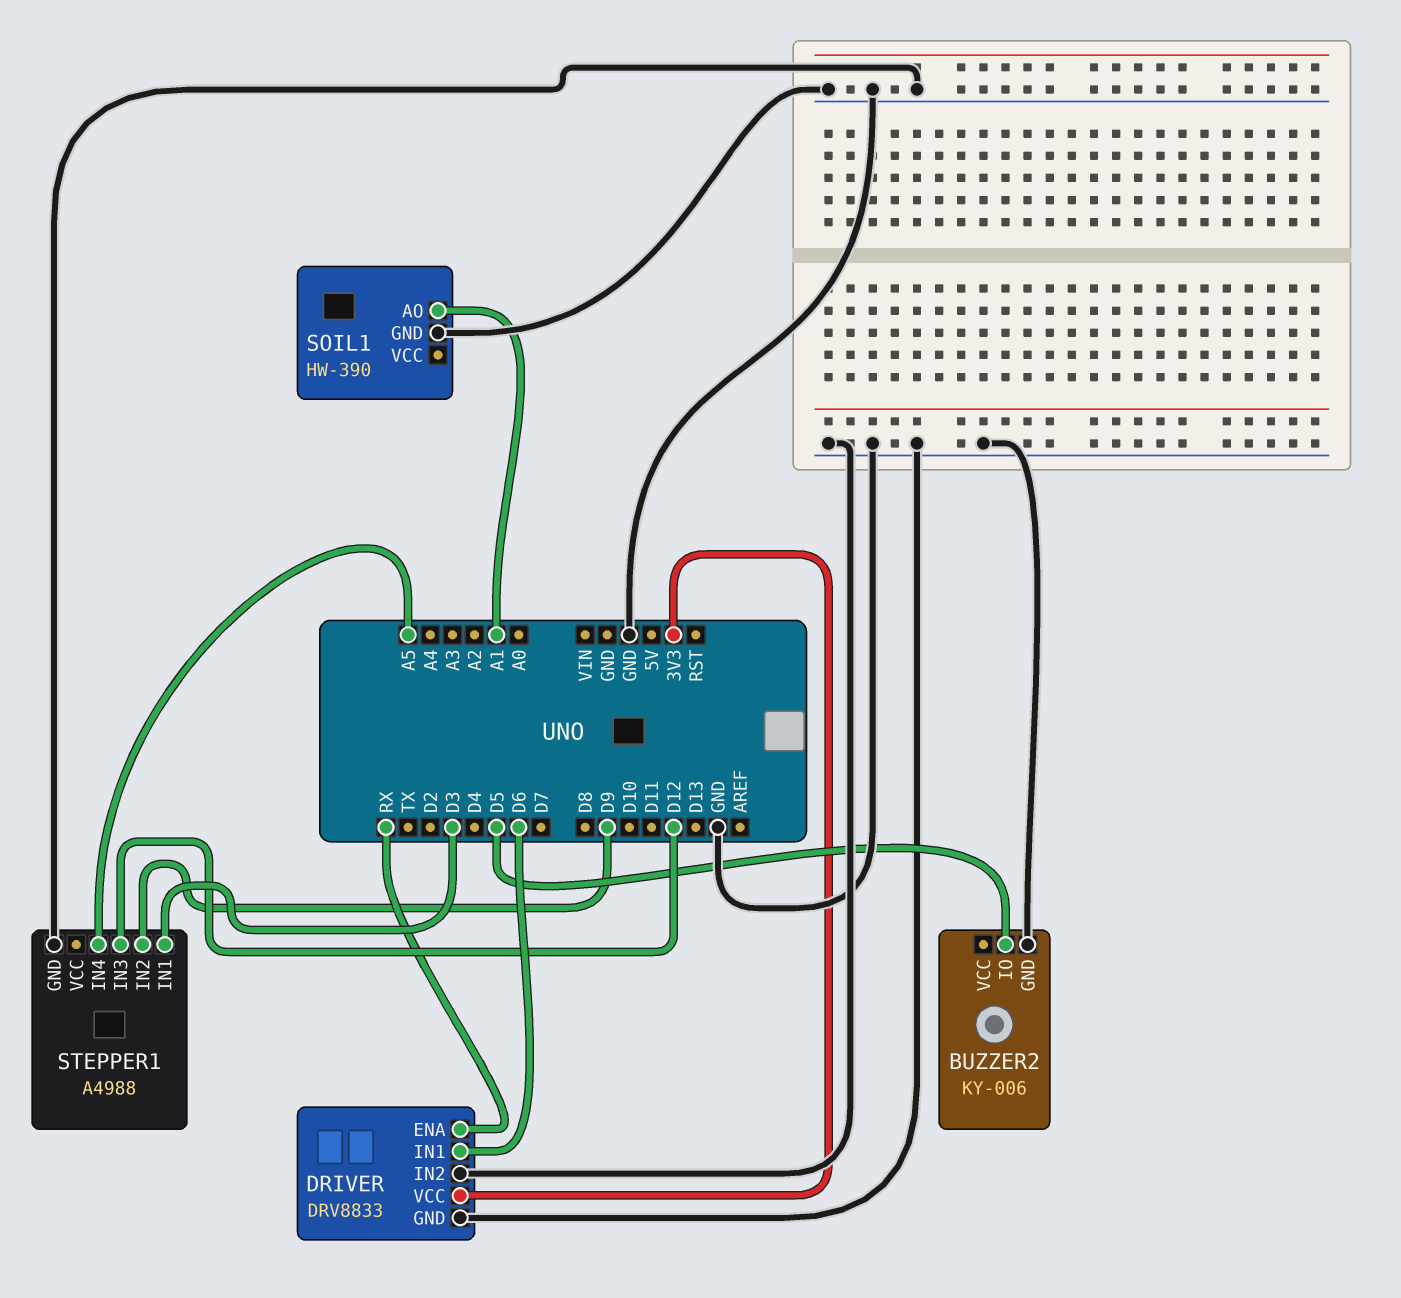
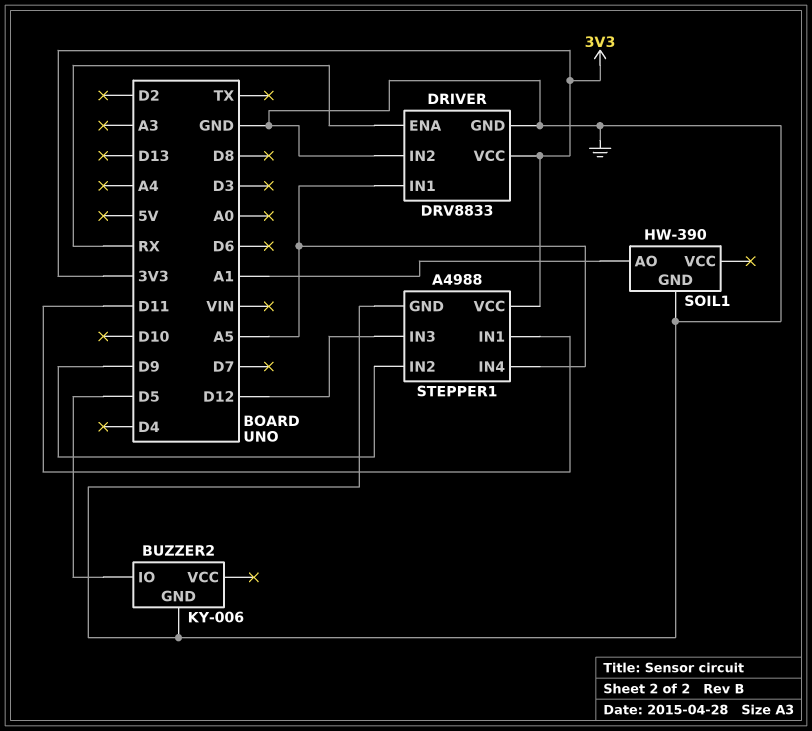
DRIVER pin IN1: D6 -> A5
STEPPER1 pin IN1: D3 -> D11
STEPPER1 pin VCC: none -> 3V3

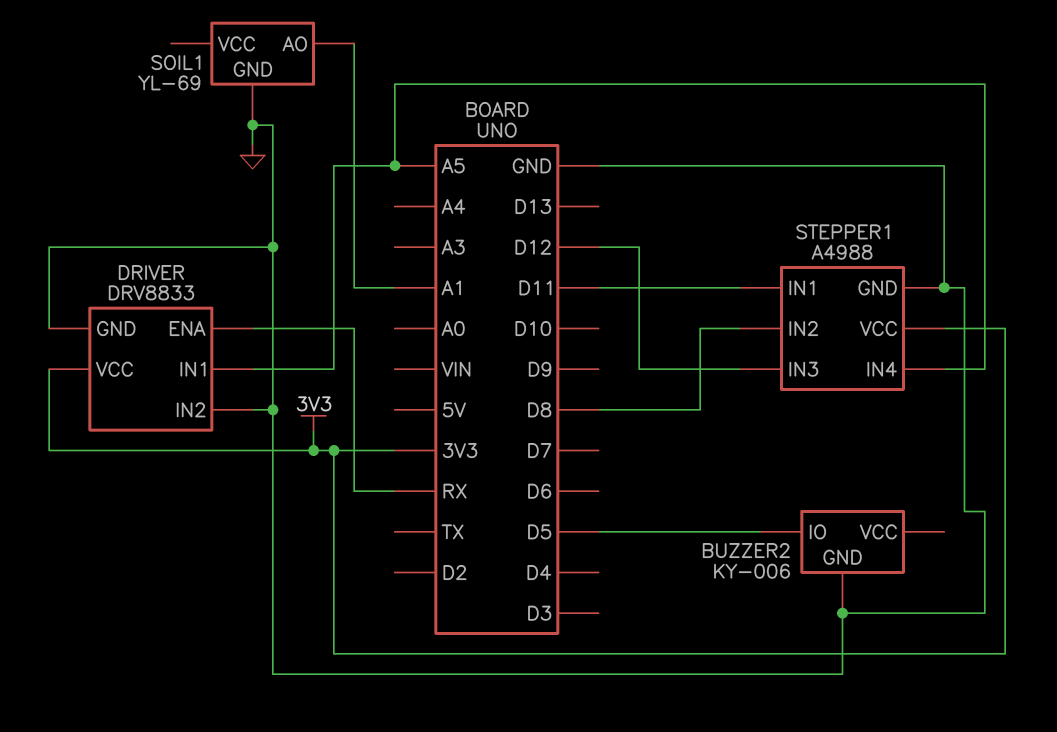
SOIL1: HW-390 -> YL-69
STEPPER1 pin IN2: D9 -> D8

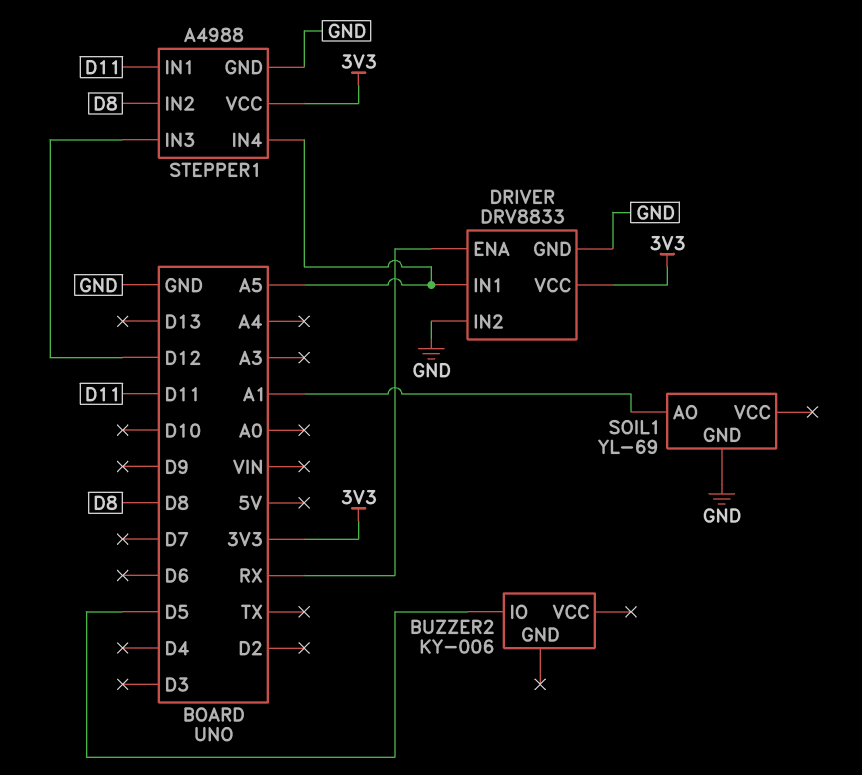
BUZZER2 pin GND: GND -> none

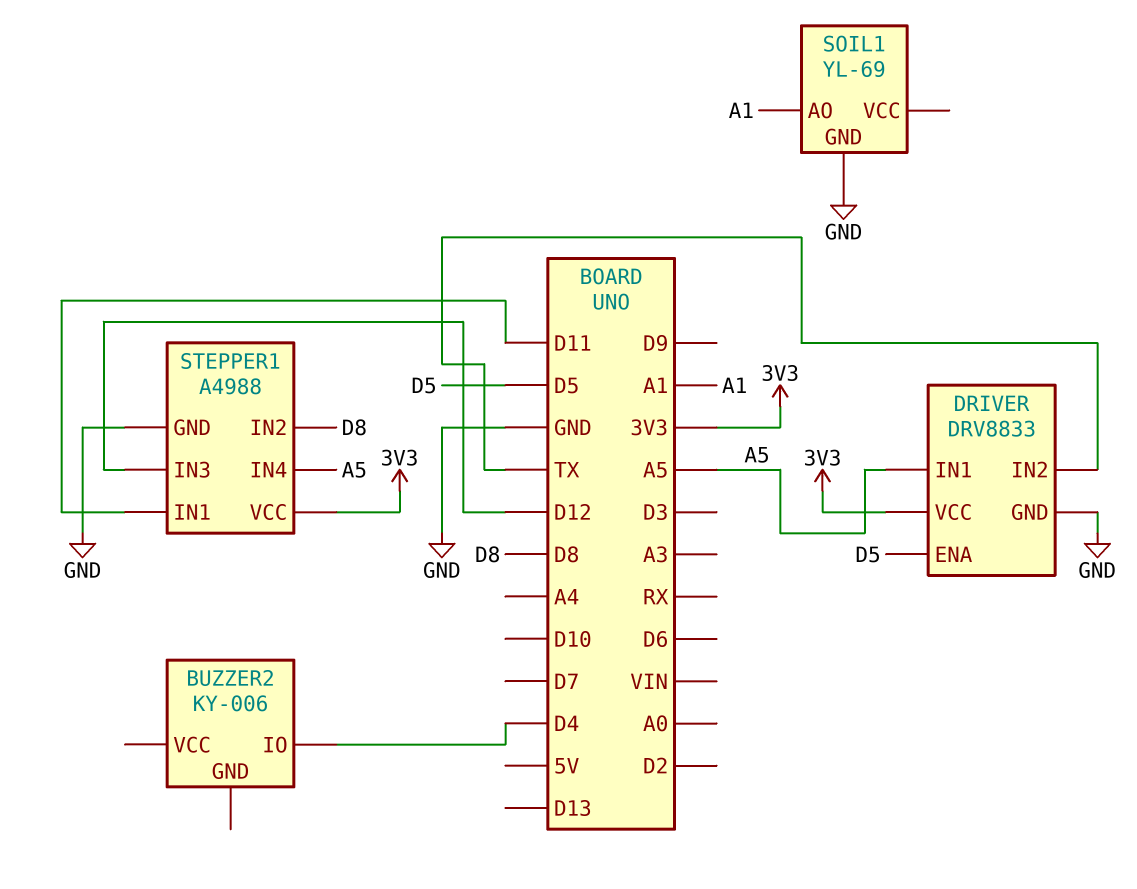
BUZZER2 pin IO: D5 -> D4
DRIVER pin ENA: RX -> D5
DRIVER pin IN2: GND -> TX

